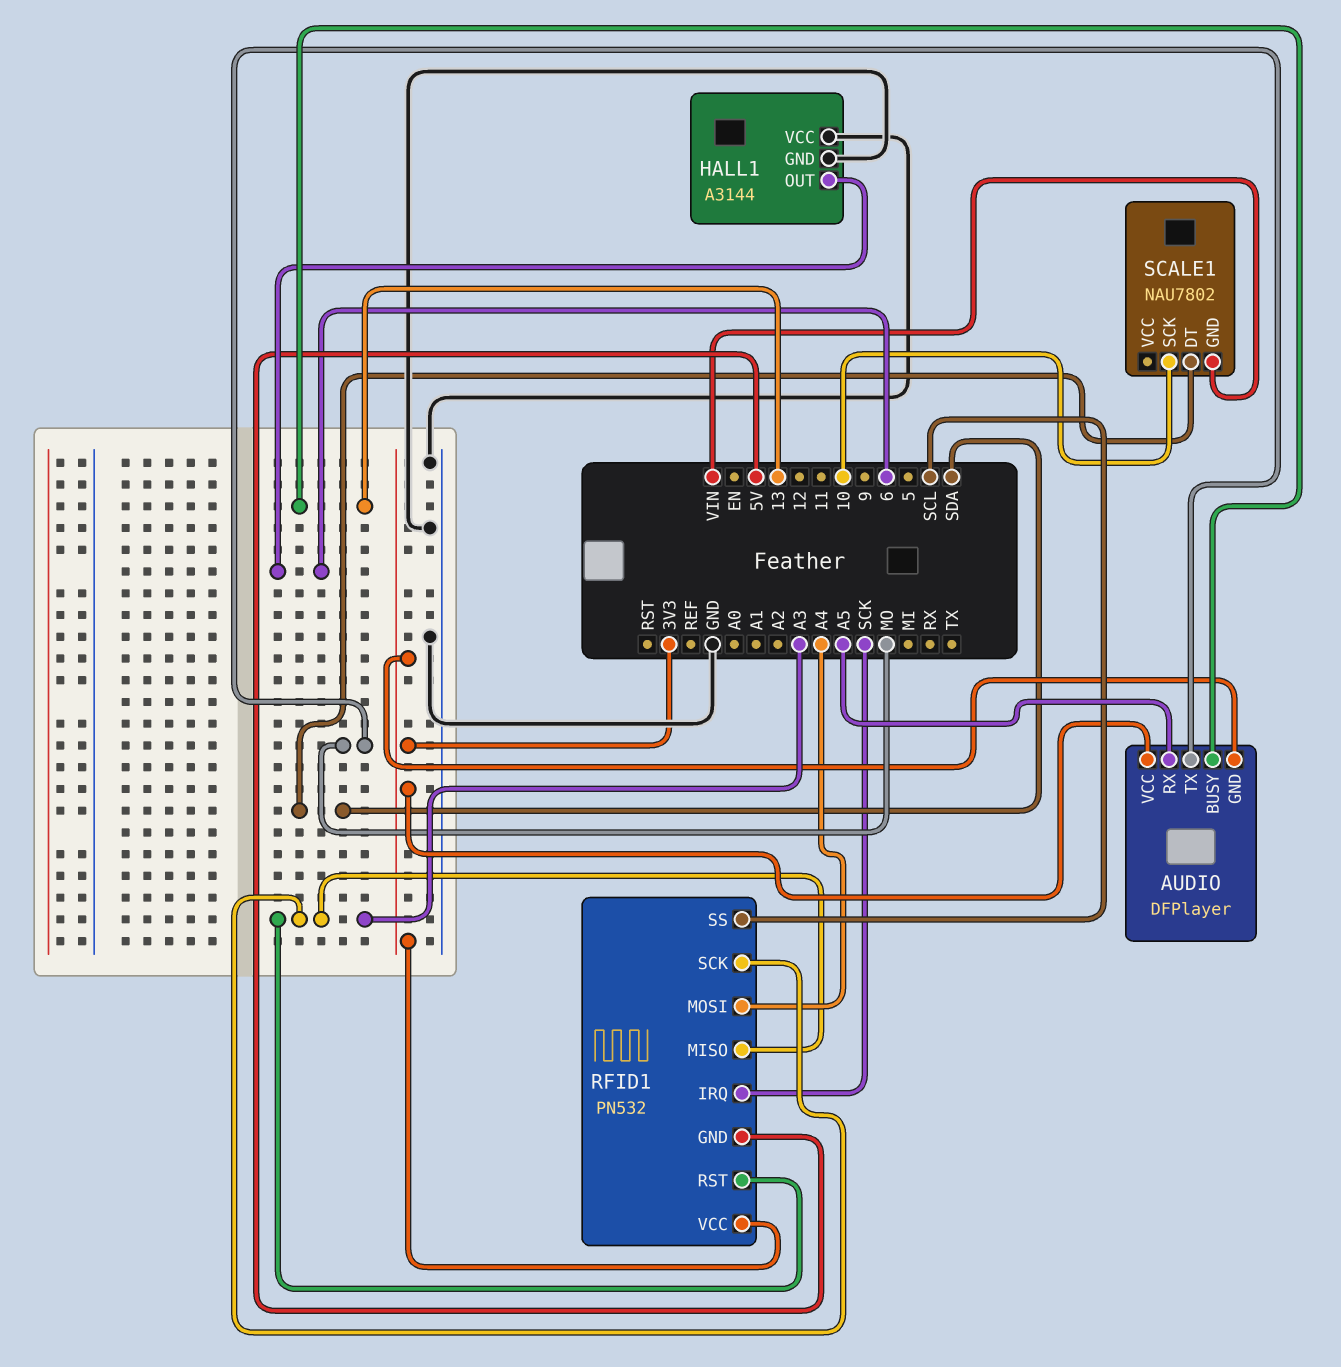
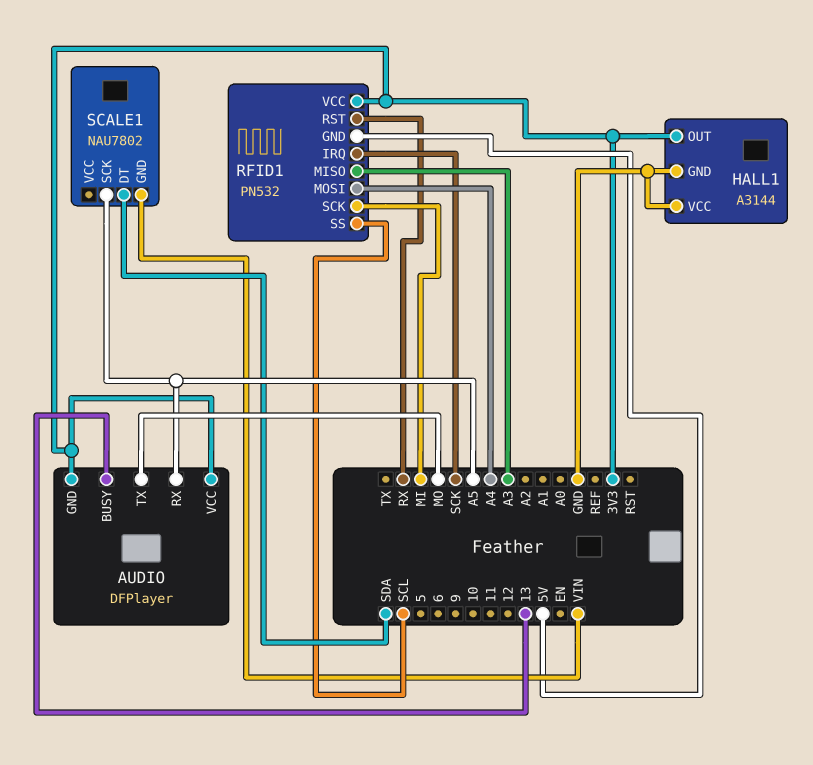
HALL1 pin OUT: 6 -> 3V3
RFID1 pin RST: A3 -> RX
RFID1 pin SCK: A3 -> MI
SCALE1 pin SCK: 10 -> A5

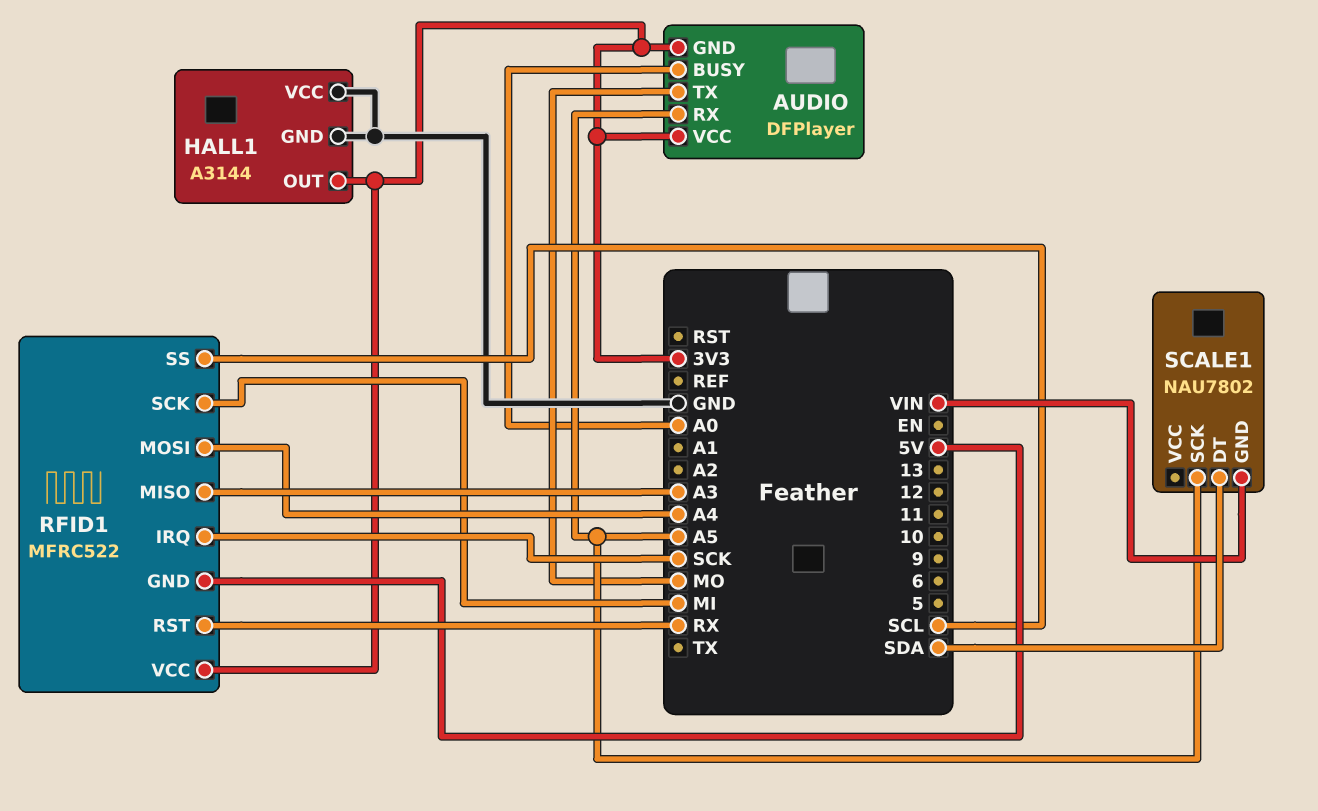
AUDIO pin BUSY: 13 -> A0
RFID1: PN532 -> MFRC522

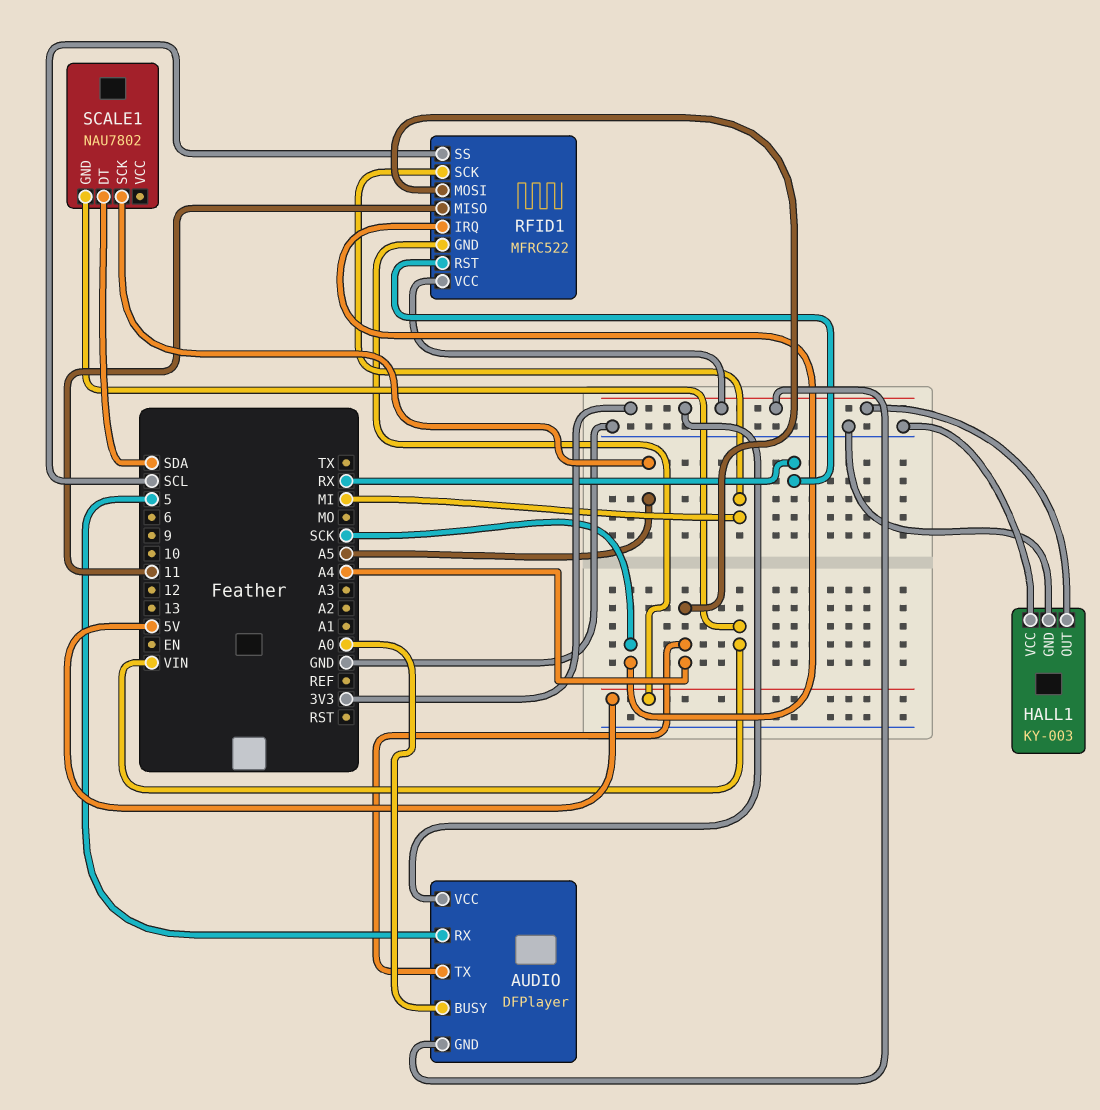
AUDIO pin RX: A5 -> 5
AUDIO pin TX: MO -> A4
HALL1: A3144 -> KY-003
RFID1 pin MISO: A3 -> 11

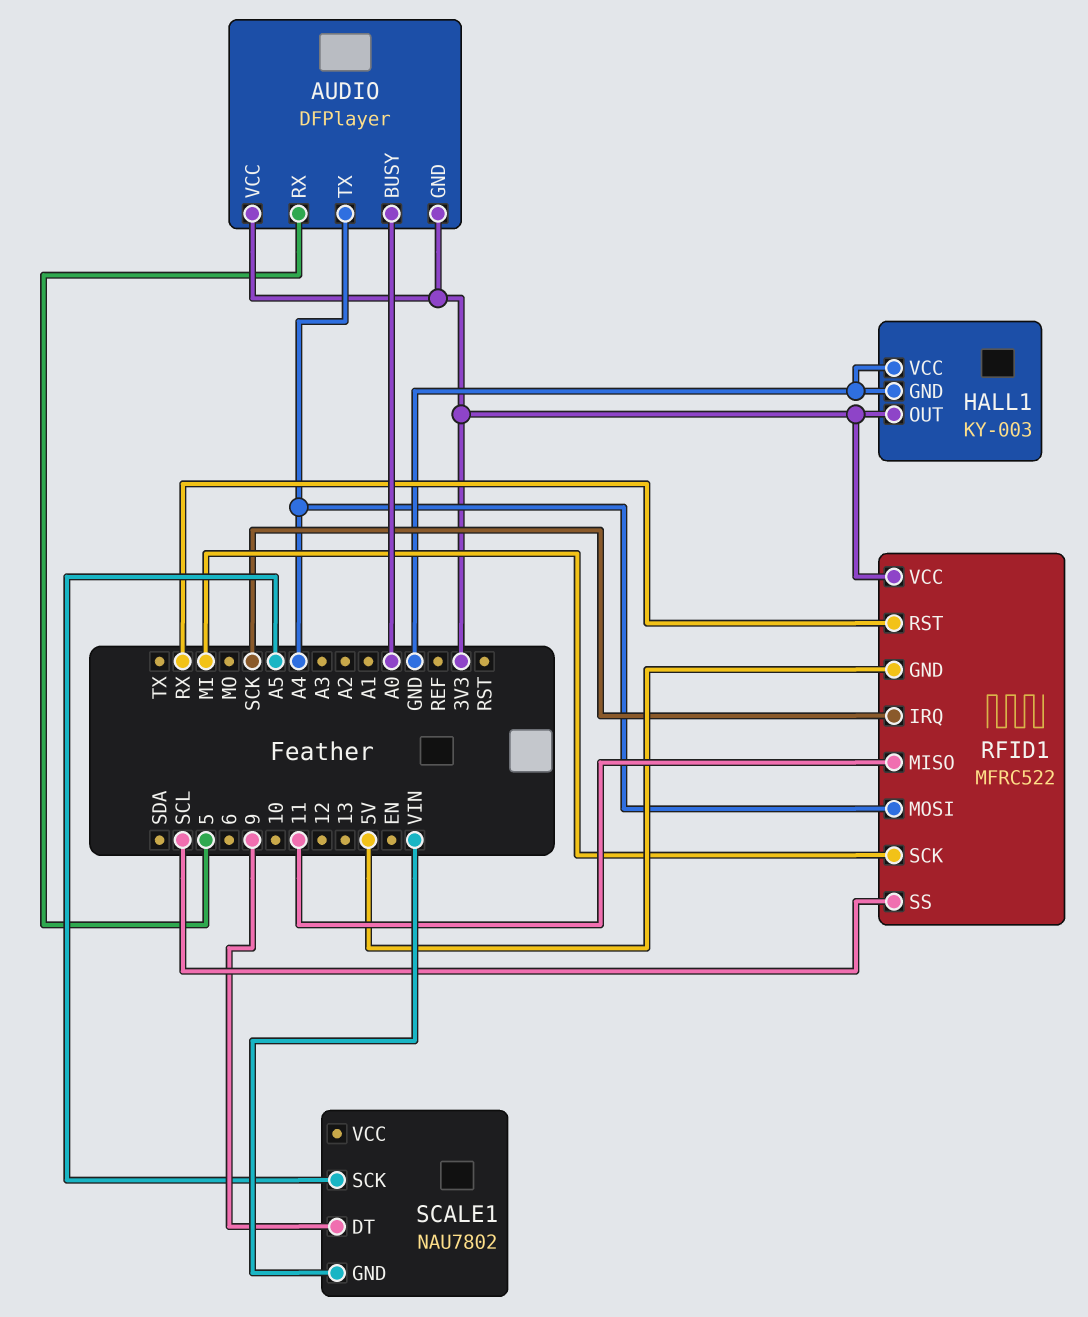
SCALE1 pin DT: SDA -> 9

